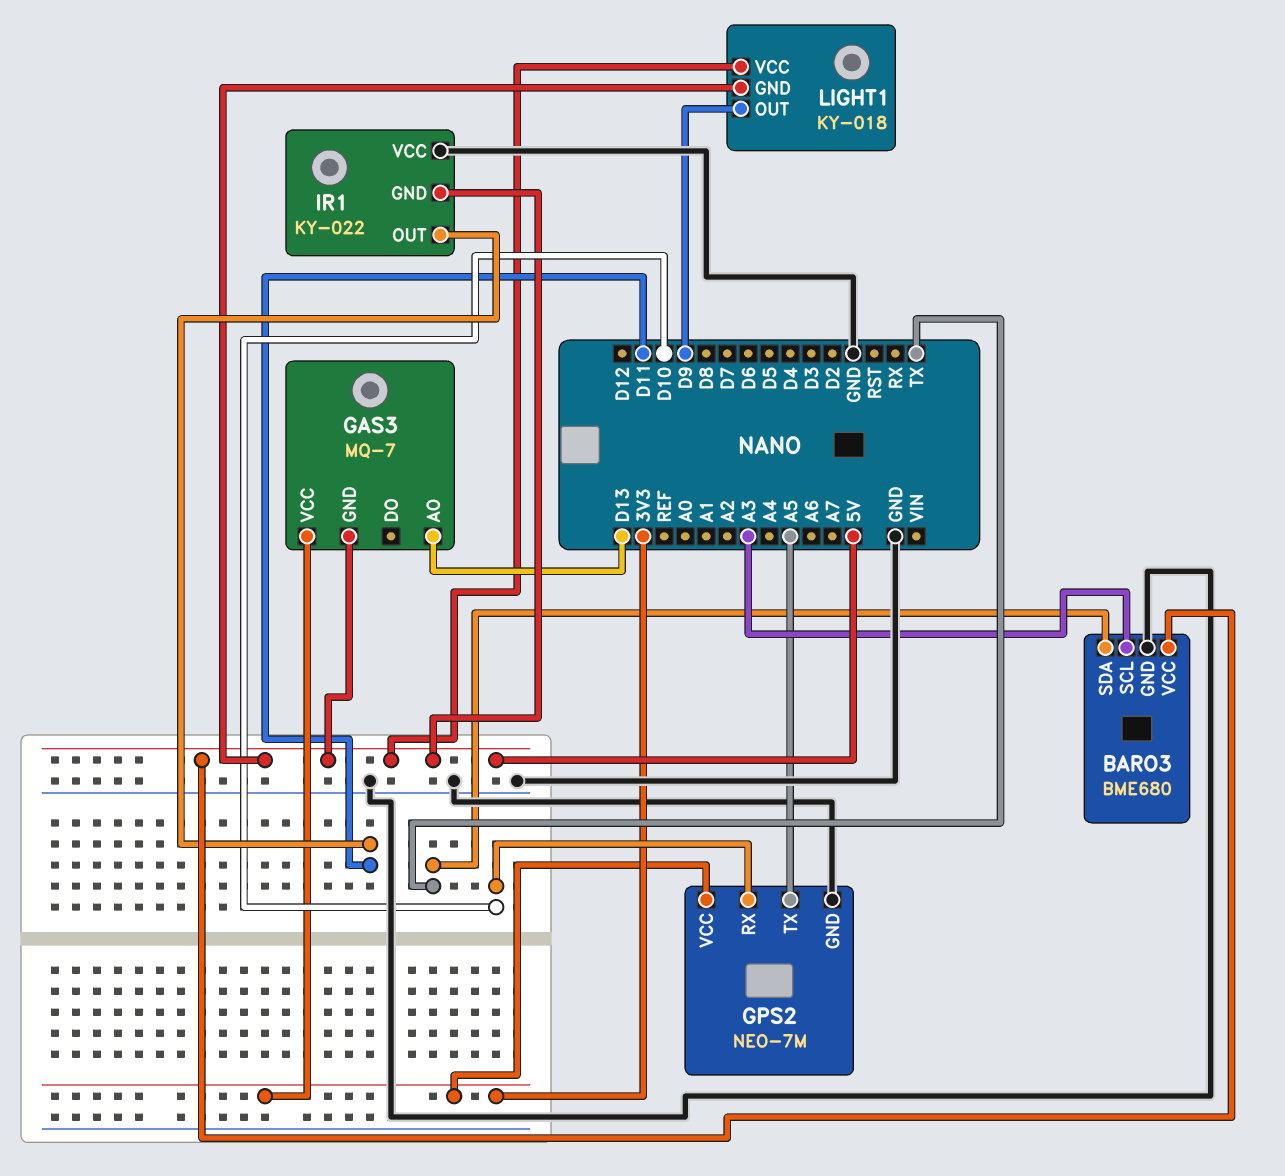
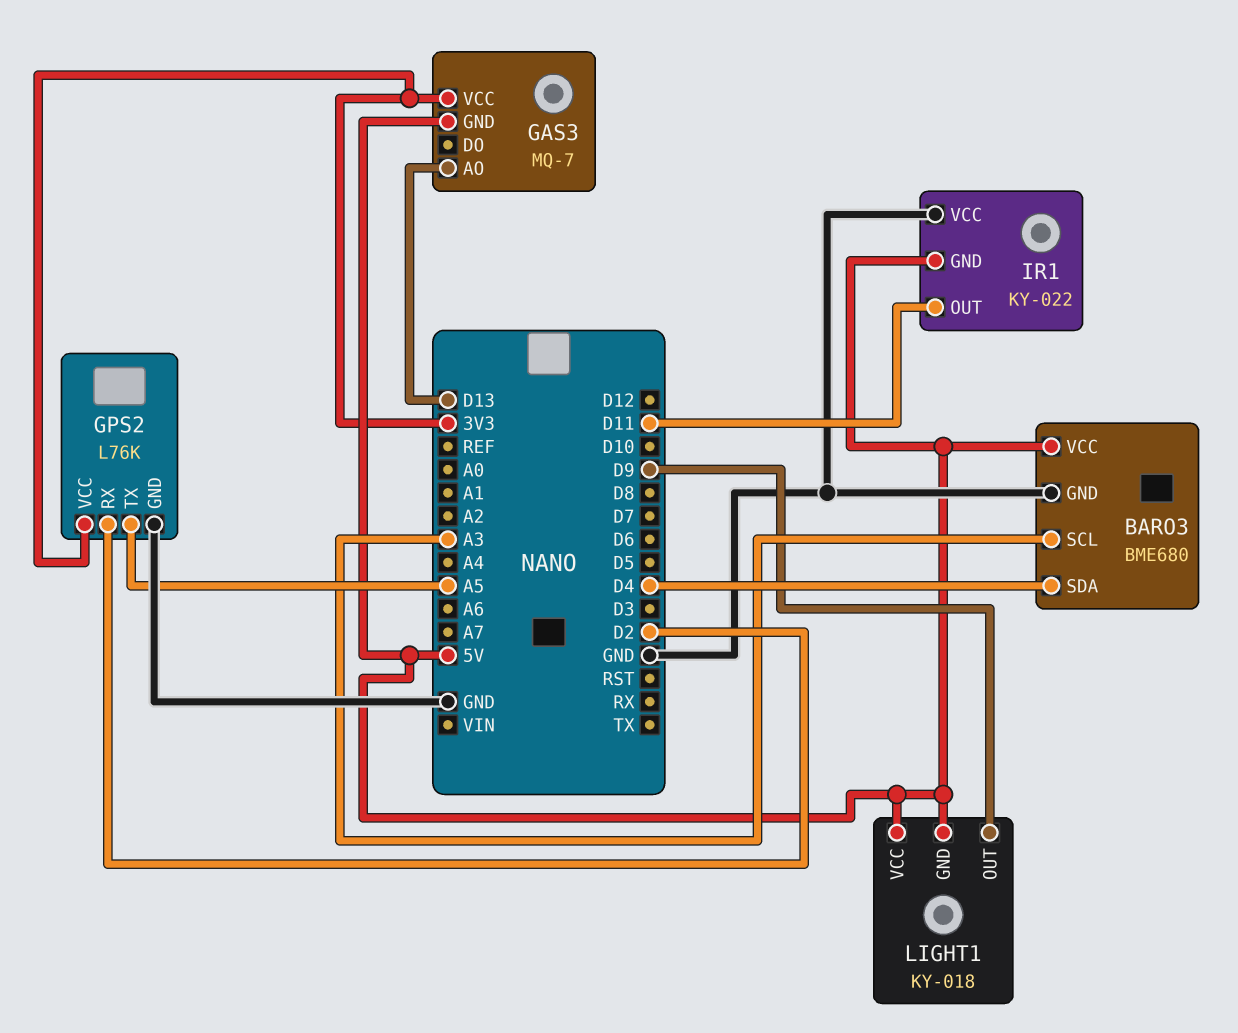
BARO3 pin SDA: TX -> D4
GPS2: NEO-7M -> L76K
GPS2 pin RX: D10 -> D2

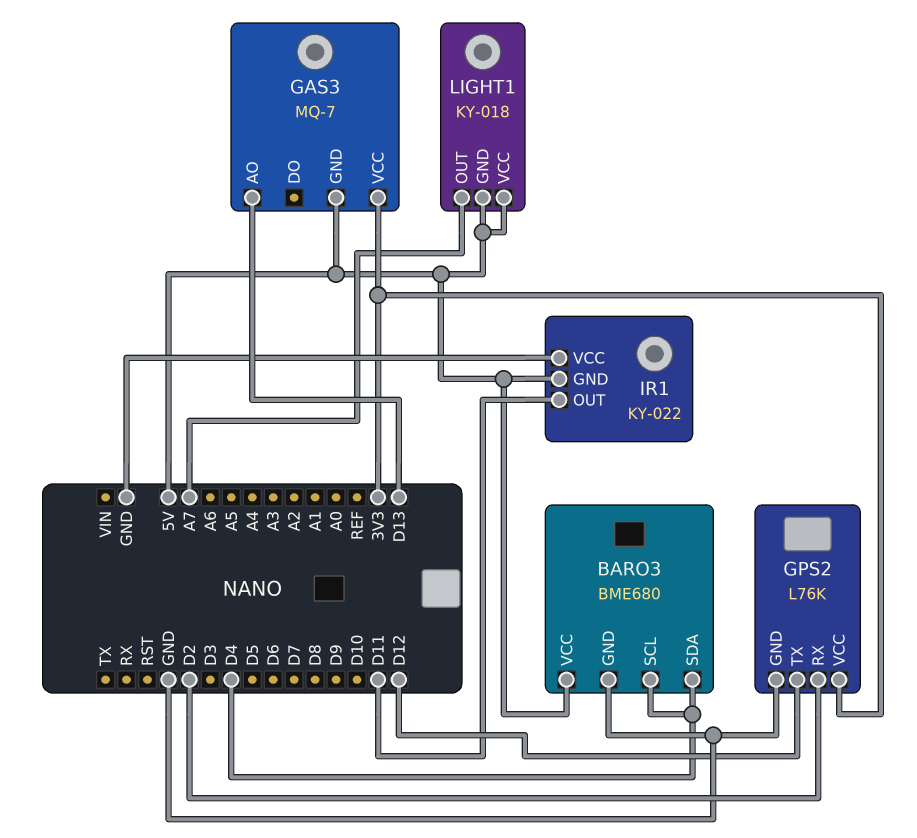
BARO3 pin SCL: A3 -> D4
GPS2 pin TX: A5 -> D12
LIGHT1 pin OUT: D9 -> A7

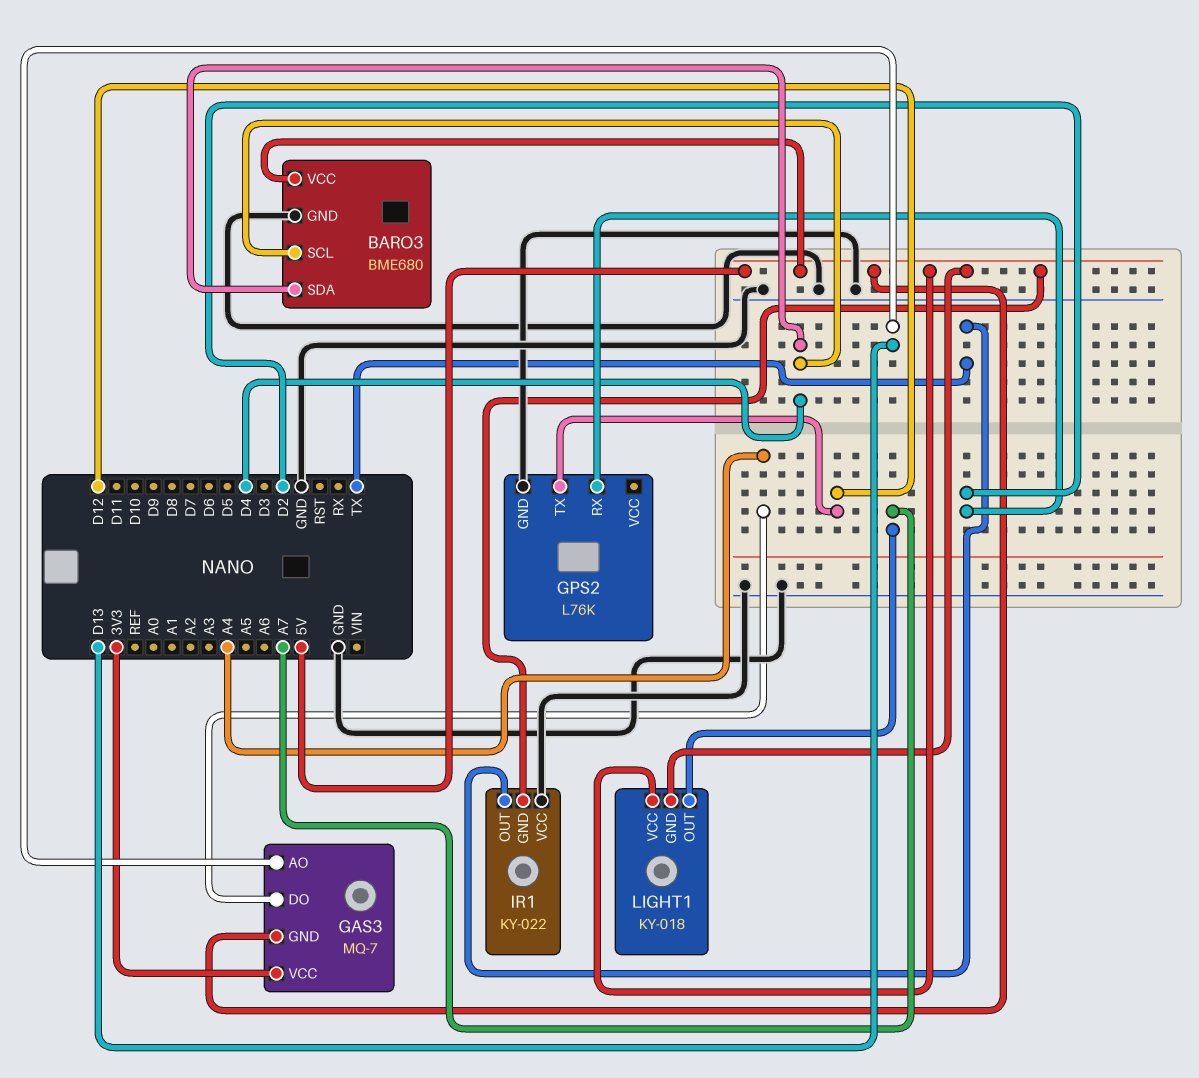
GAS3 pin DO: none -> A4
GPS2 pin VCC: 3V3 -> none
IR1 pin OUT: D11 -> TX

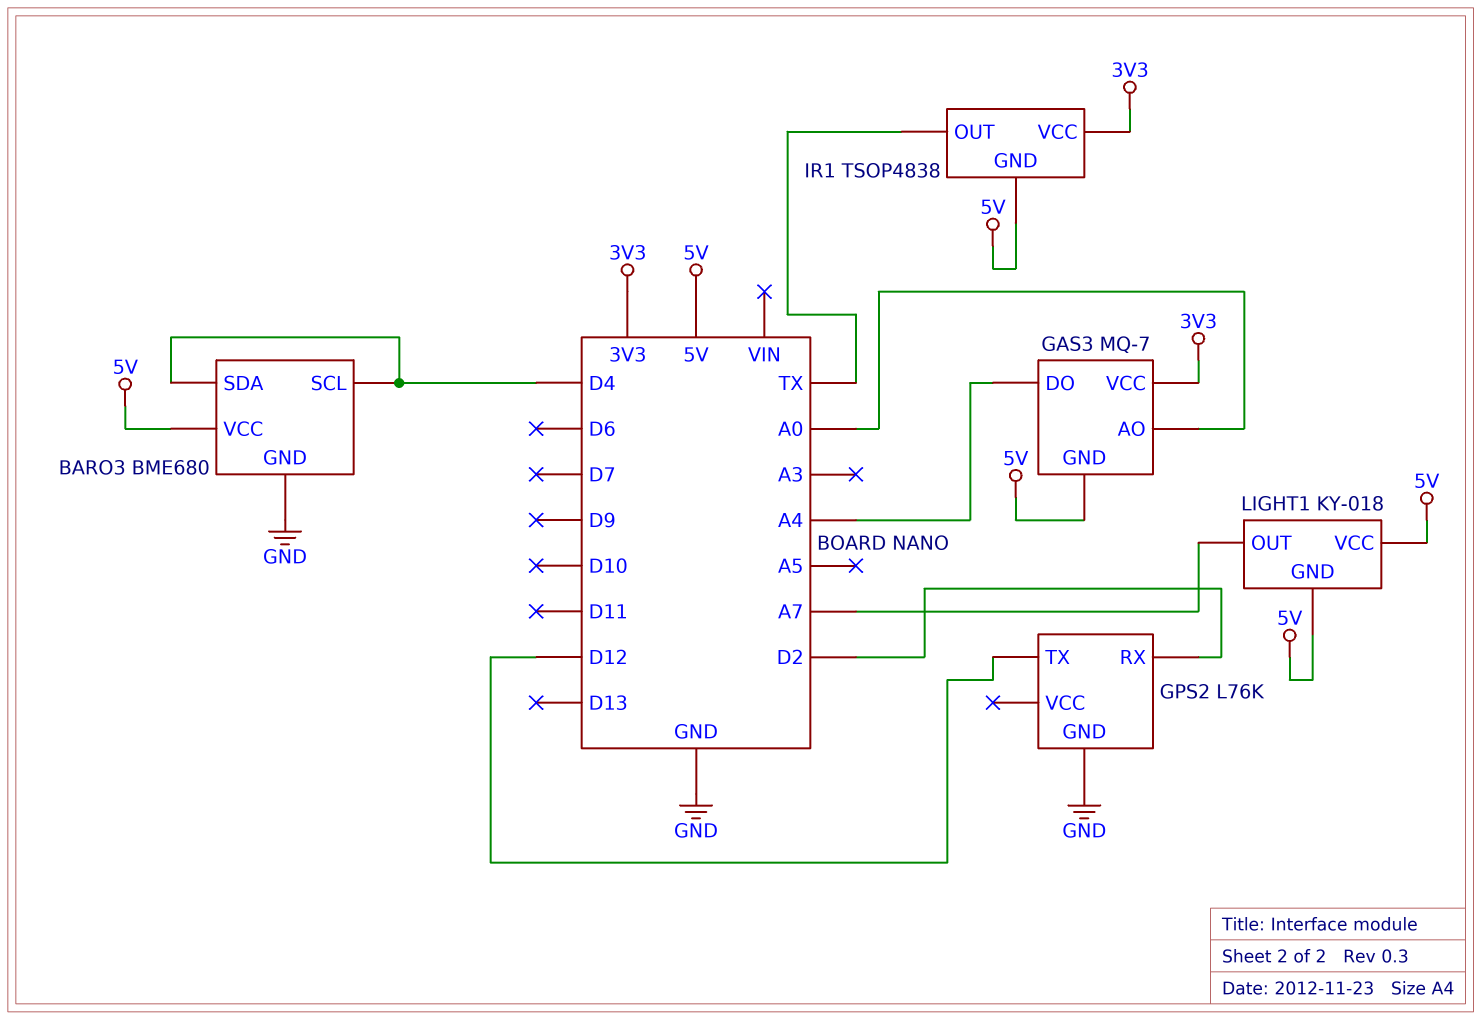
GAS3 pin AO: D13 -> A0
IR1: KY-022 -> TSOP4838
IR1 pin VCC: GND -> 3V3

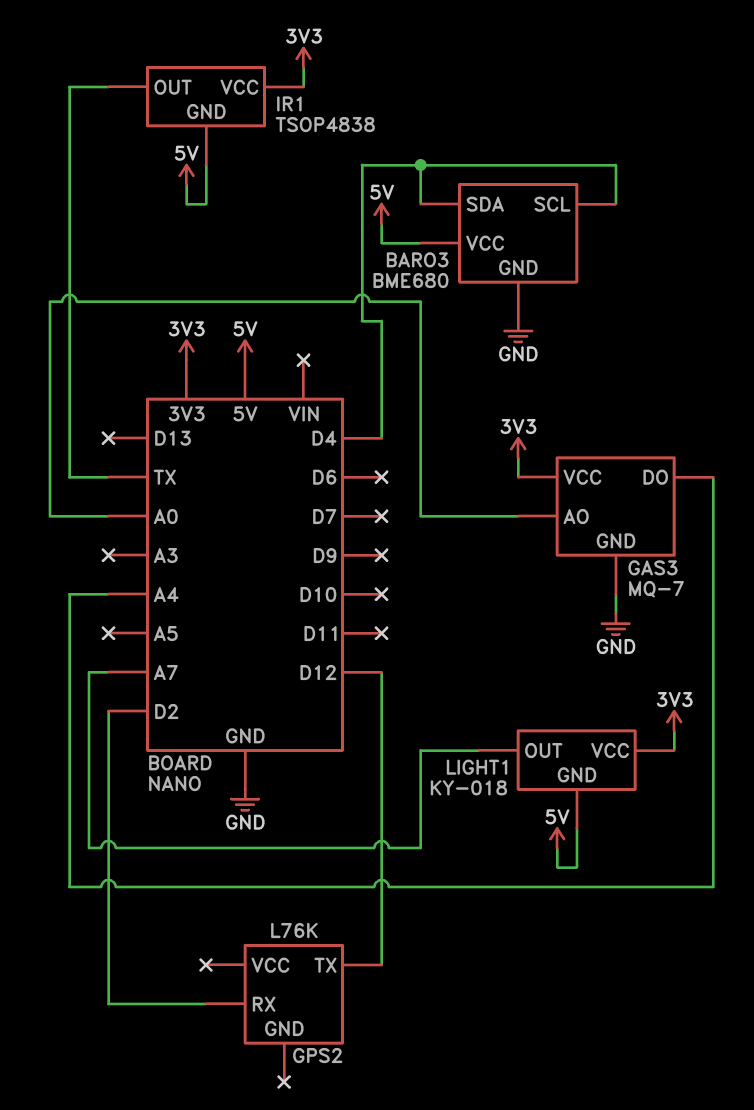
GAS3 pin GND: 5V -> GND
GPS2 pin GND: GND -> none
LIGHT1 pin VCC: 5V -> 3V3

